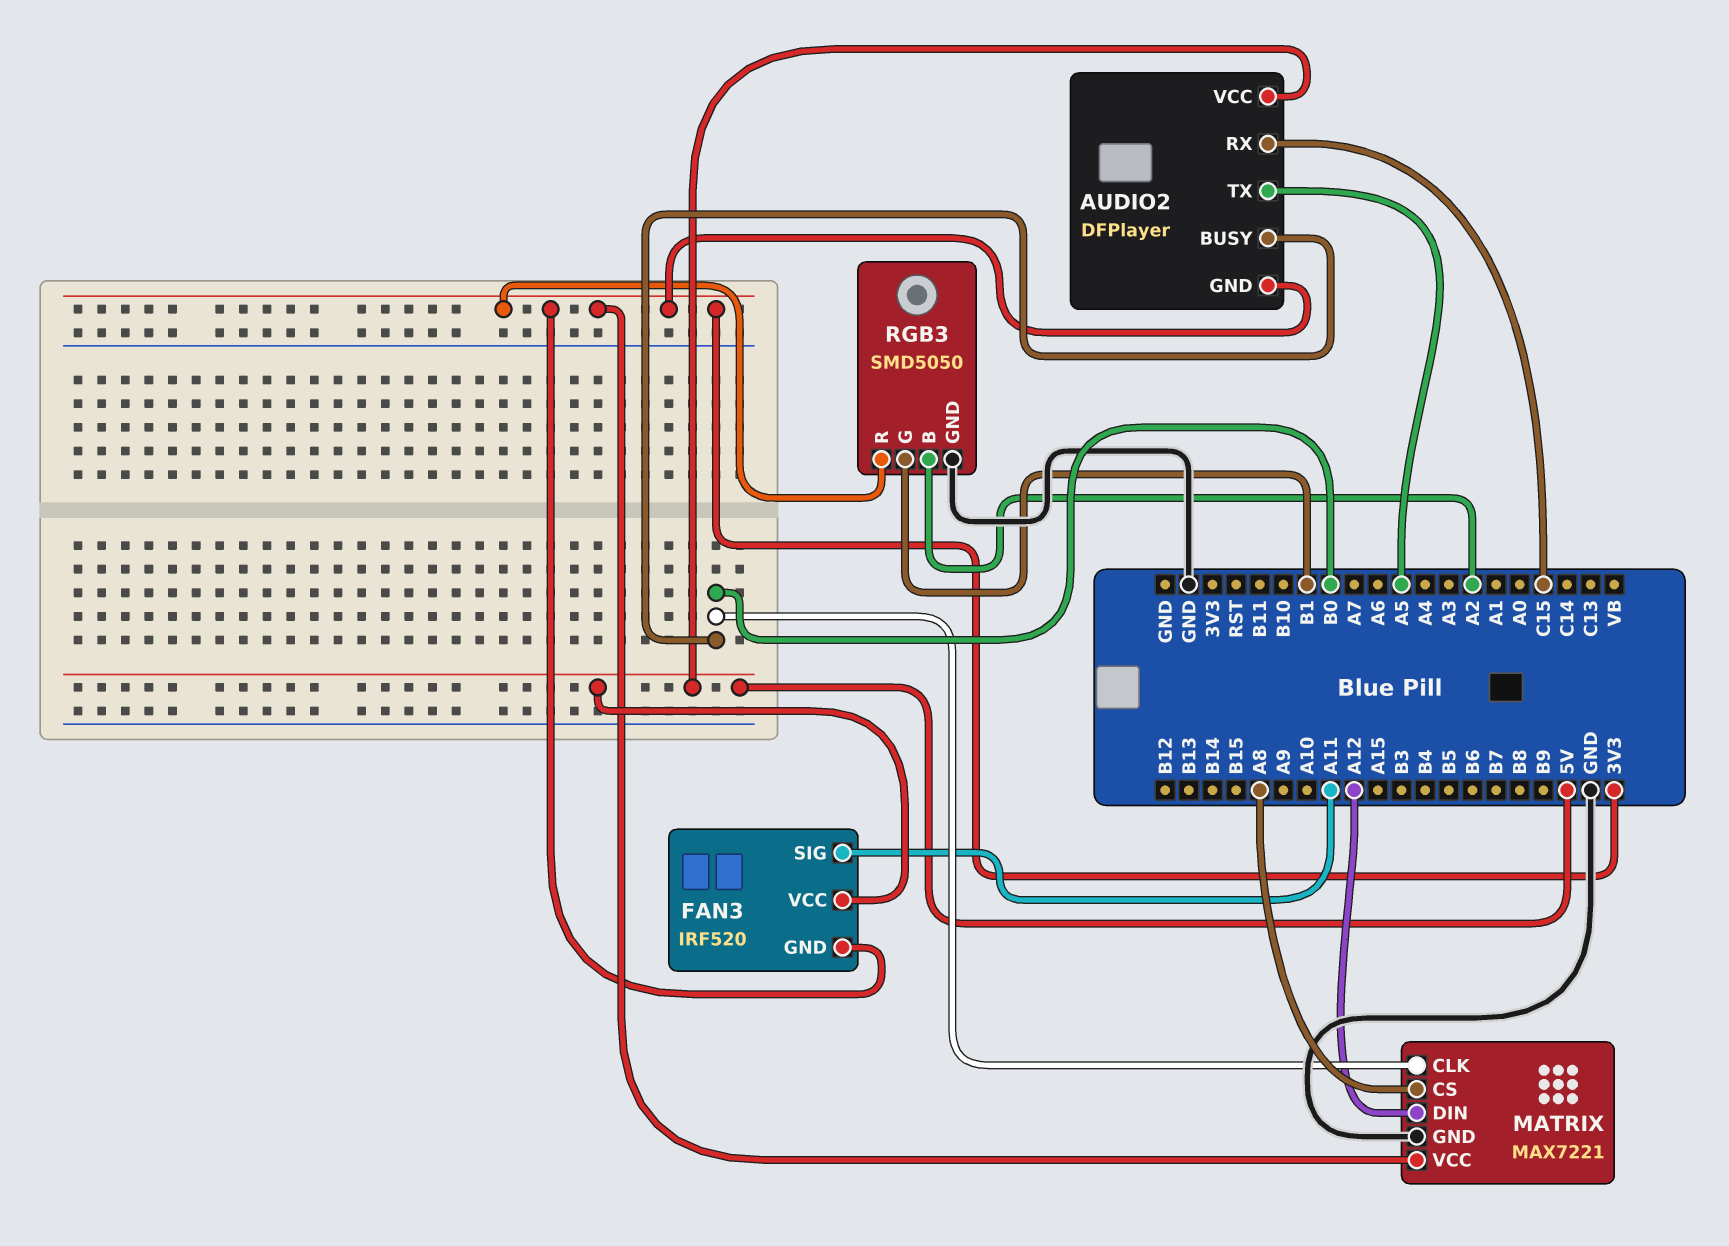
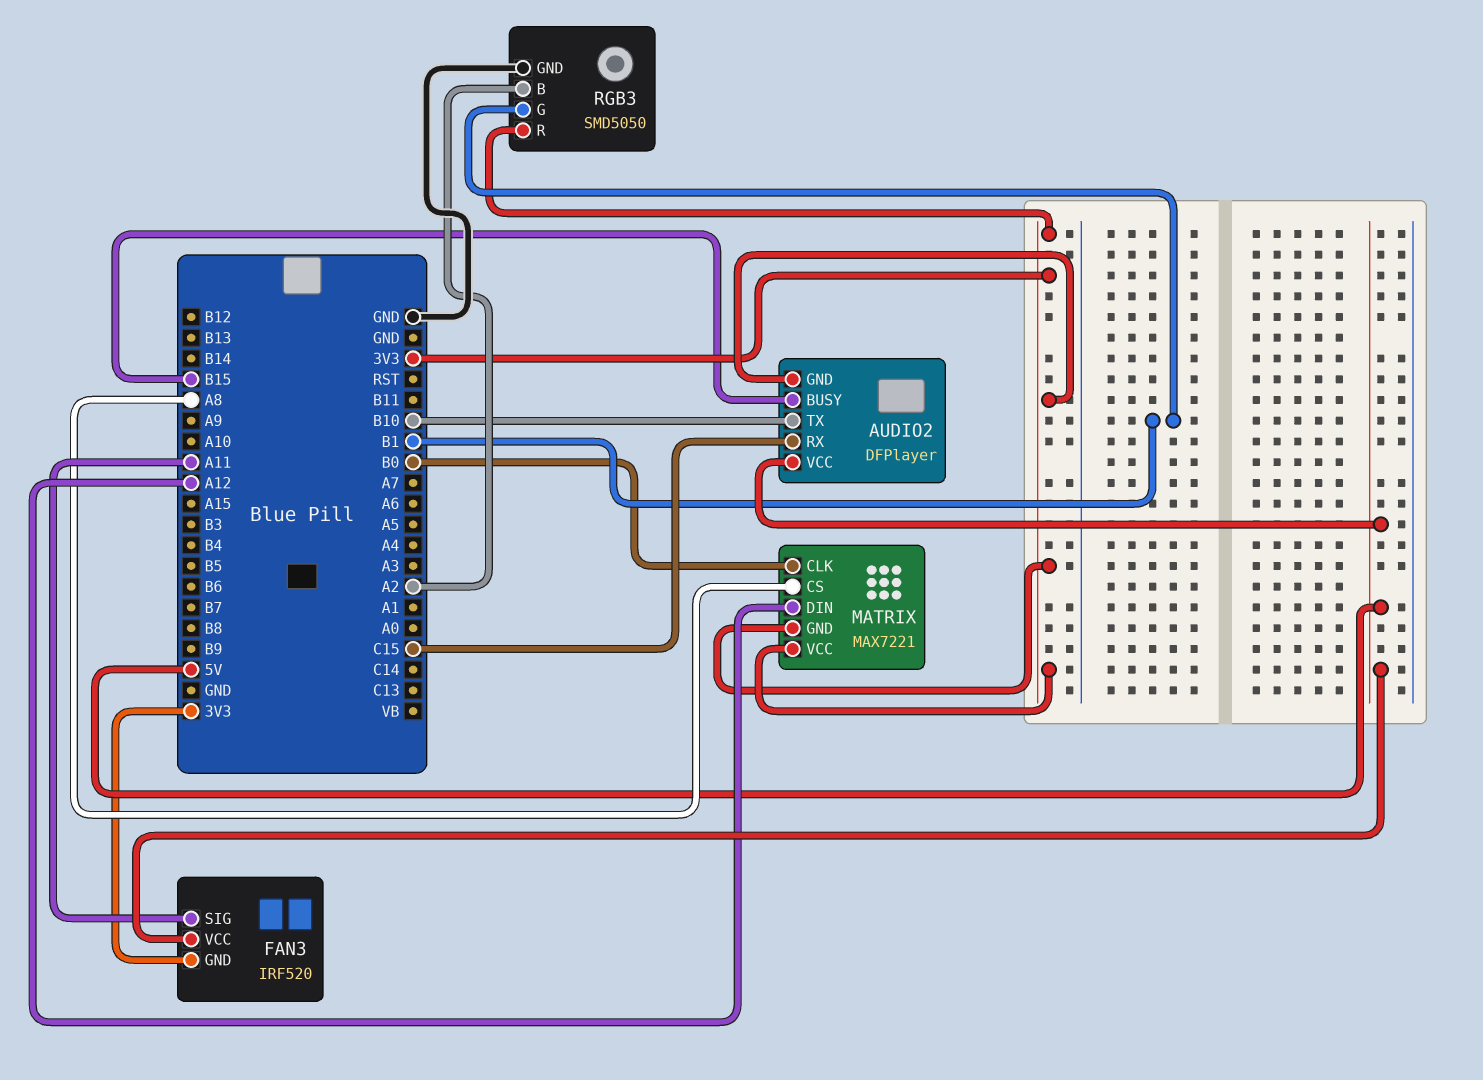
AUDIO2 pin BUSY: B0 -> B15
AUDIO2 pin TX: A5 -> B10
MATRIX pin GND: GND -> 3V3

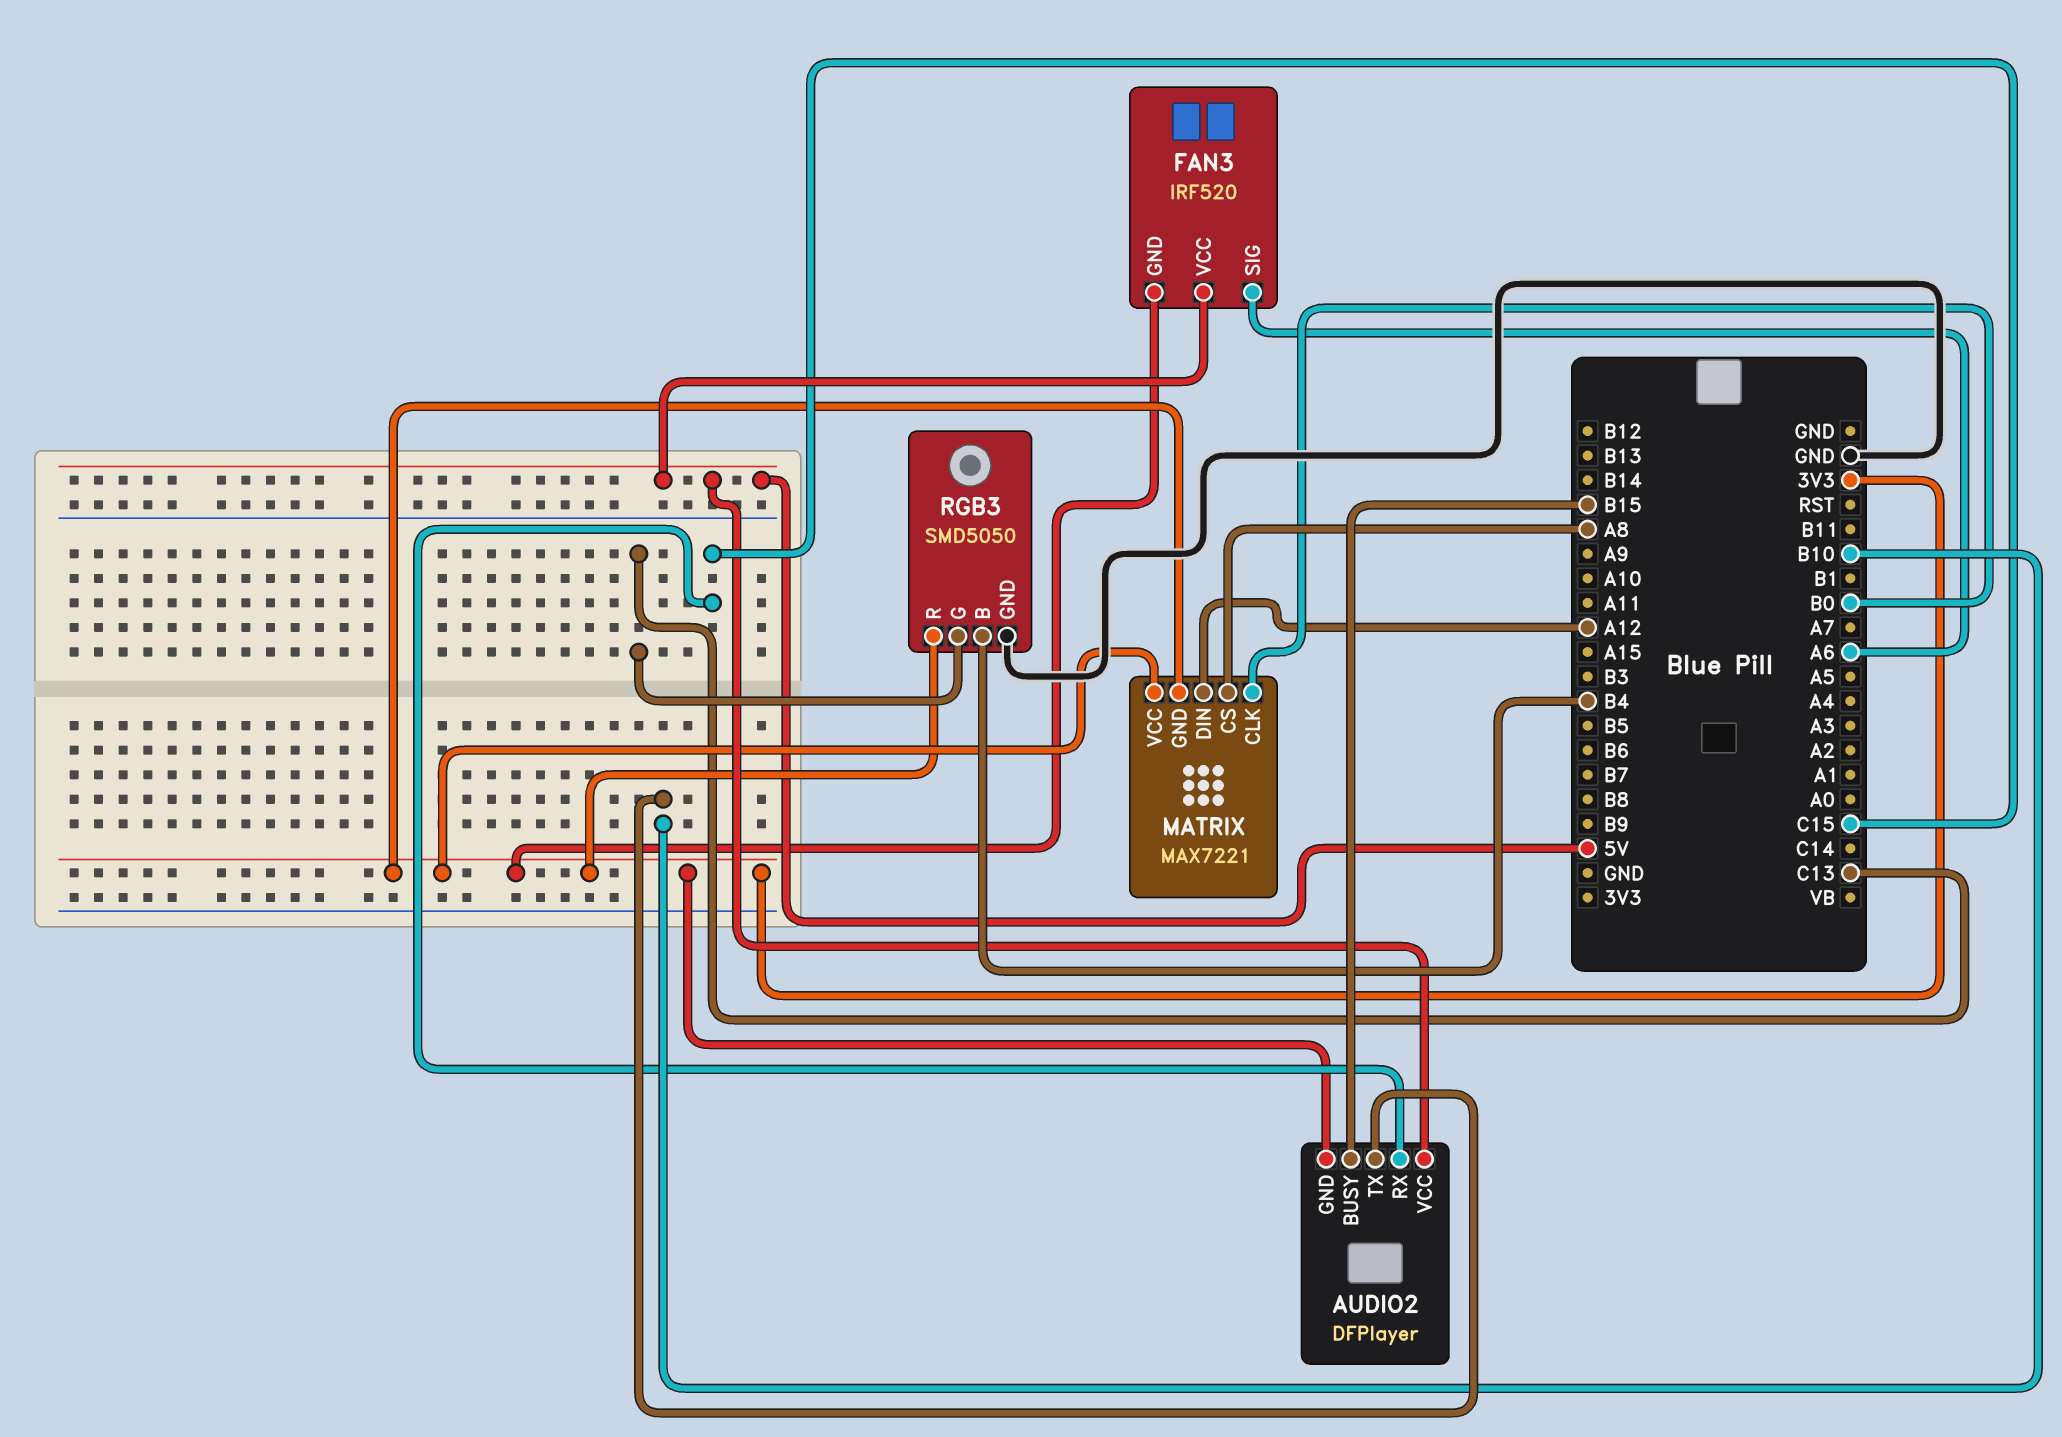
FAN3 pin SIG: A11 -> A6
RGB3 pin B: A2 -> B4
RGB3 pin G: B1 -> C13

